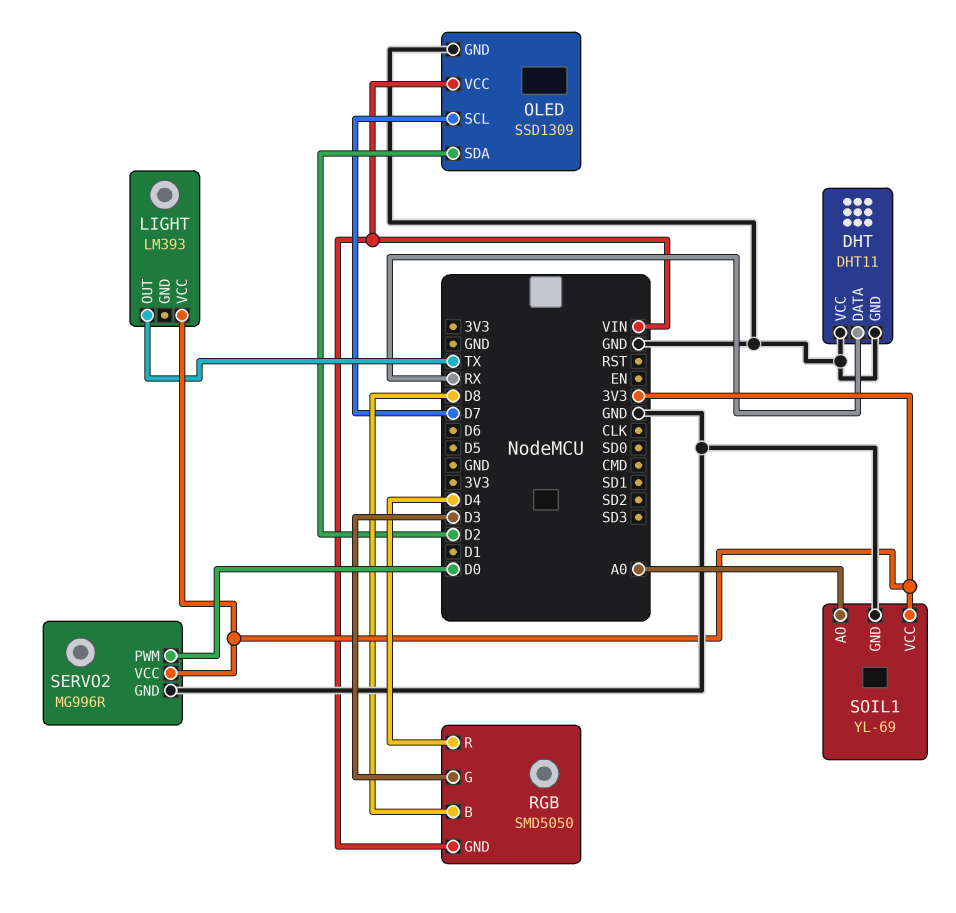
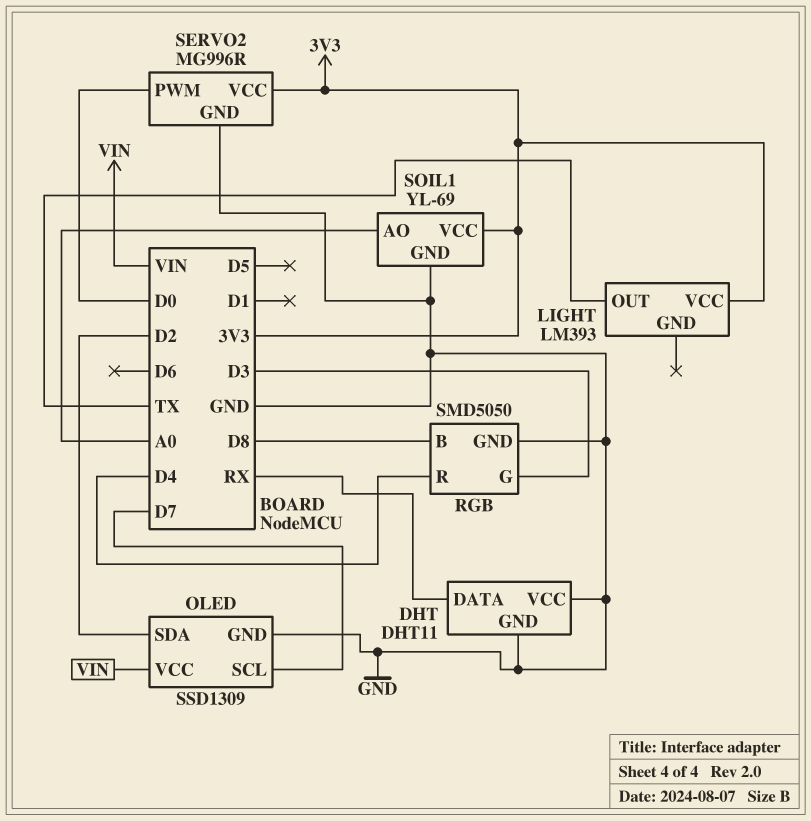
RGB pin GND: VIN -> GND

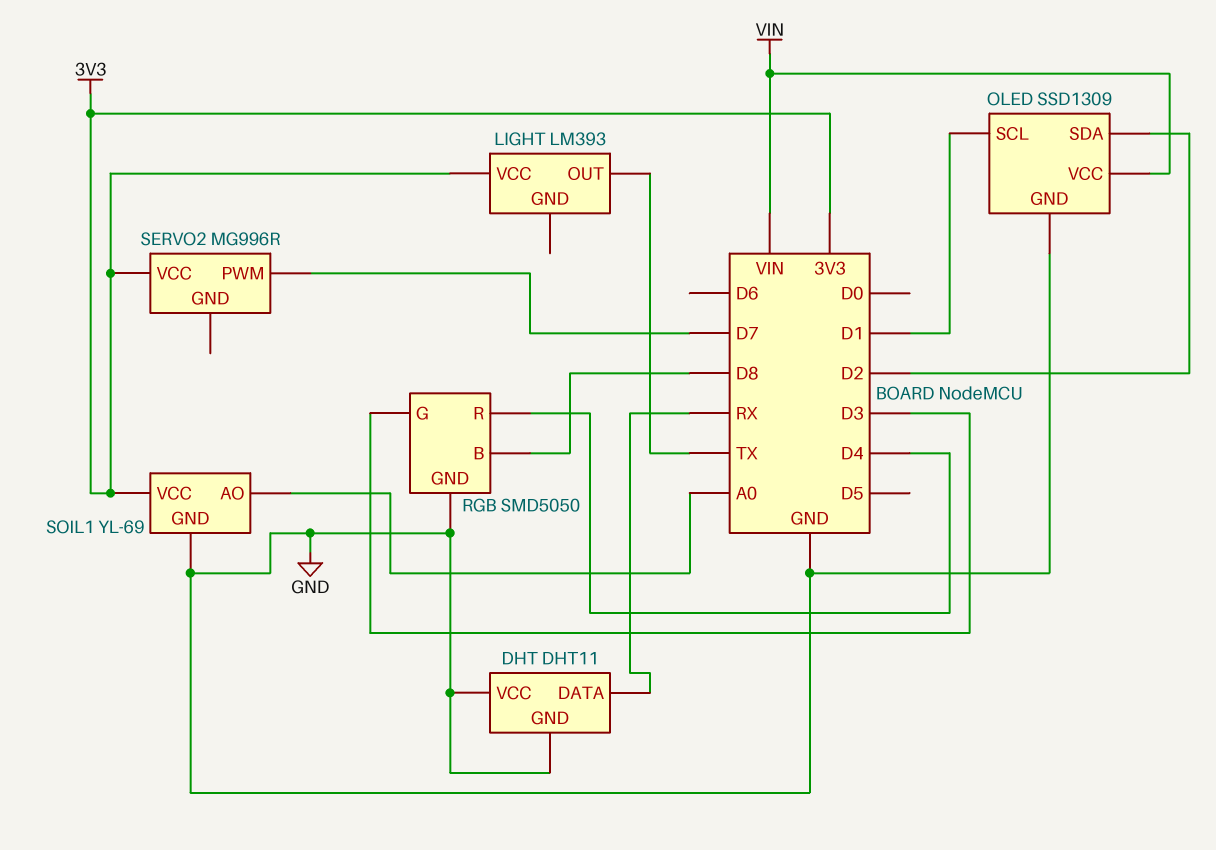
OLED pin SCL: D7 -> D1
SERVO2 pin GND: GND -> none
SERVO2 pin PWM: D0 -> D7

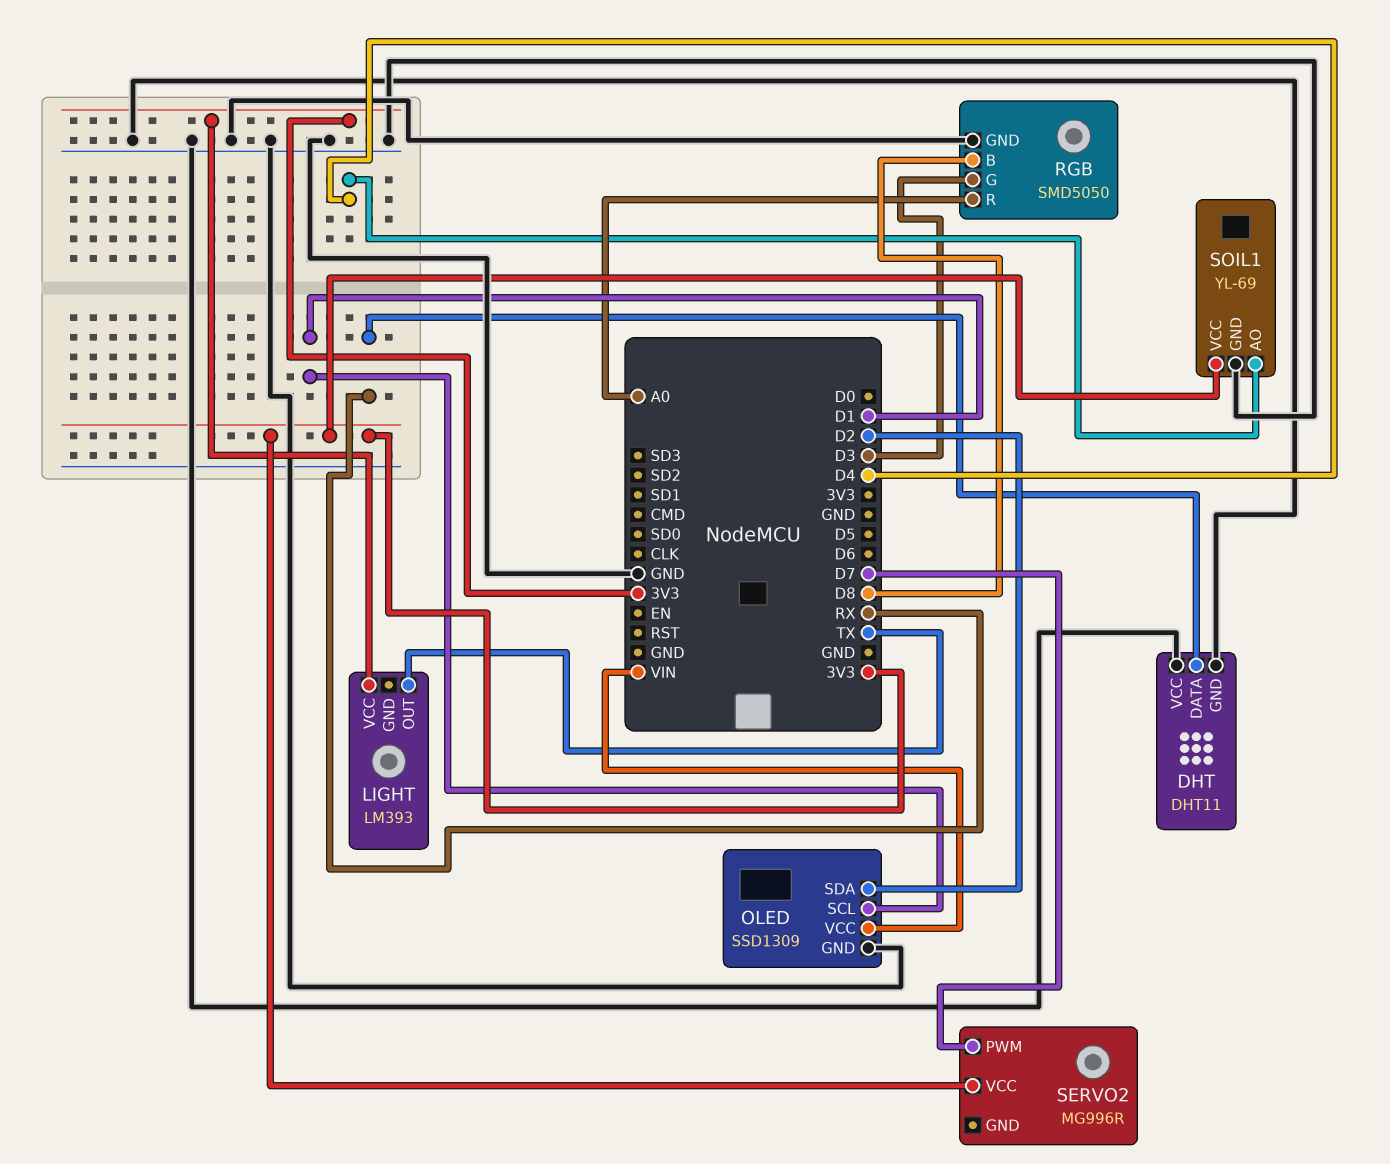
RGB pin R: D4 -> A0
SOIL1 pin AO: A0 -> D4

